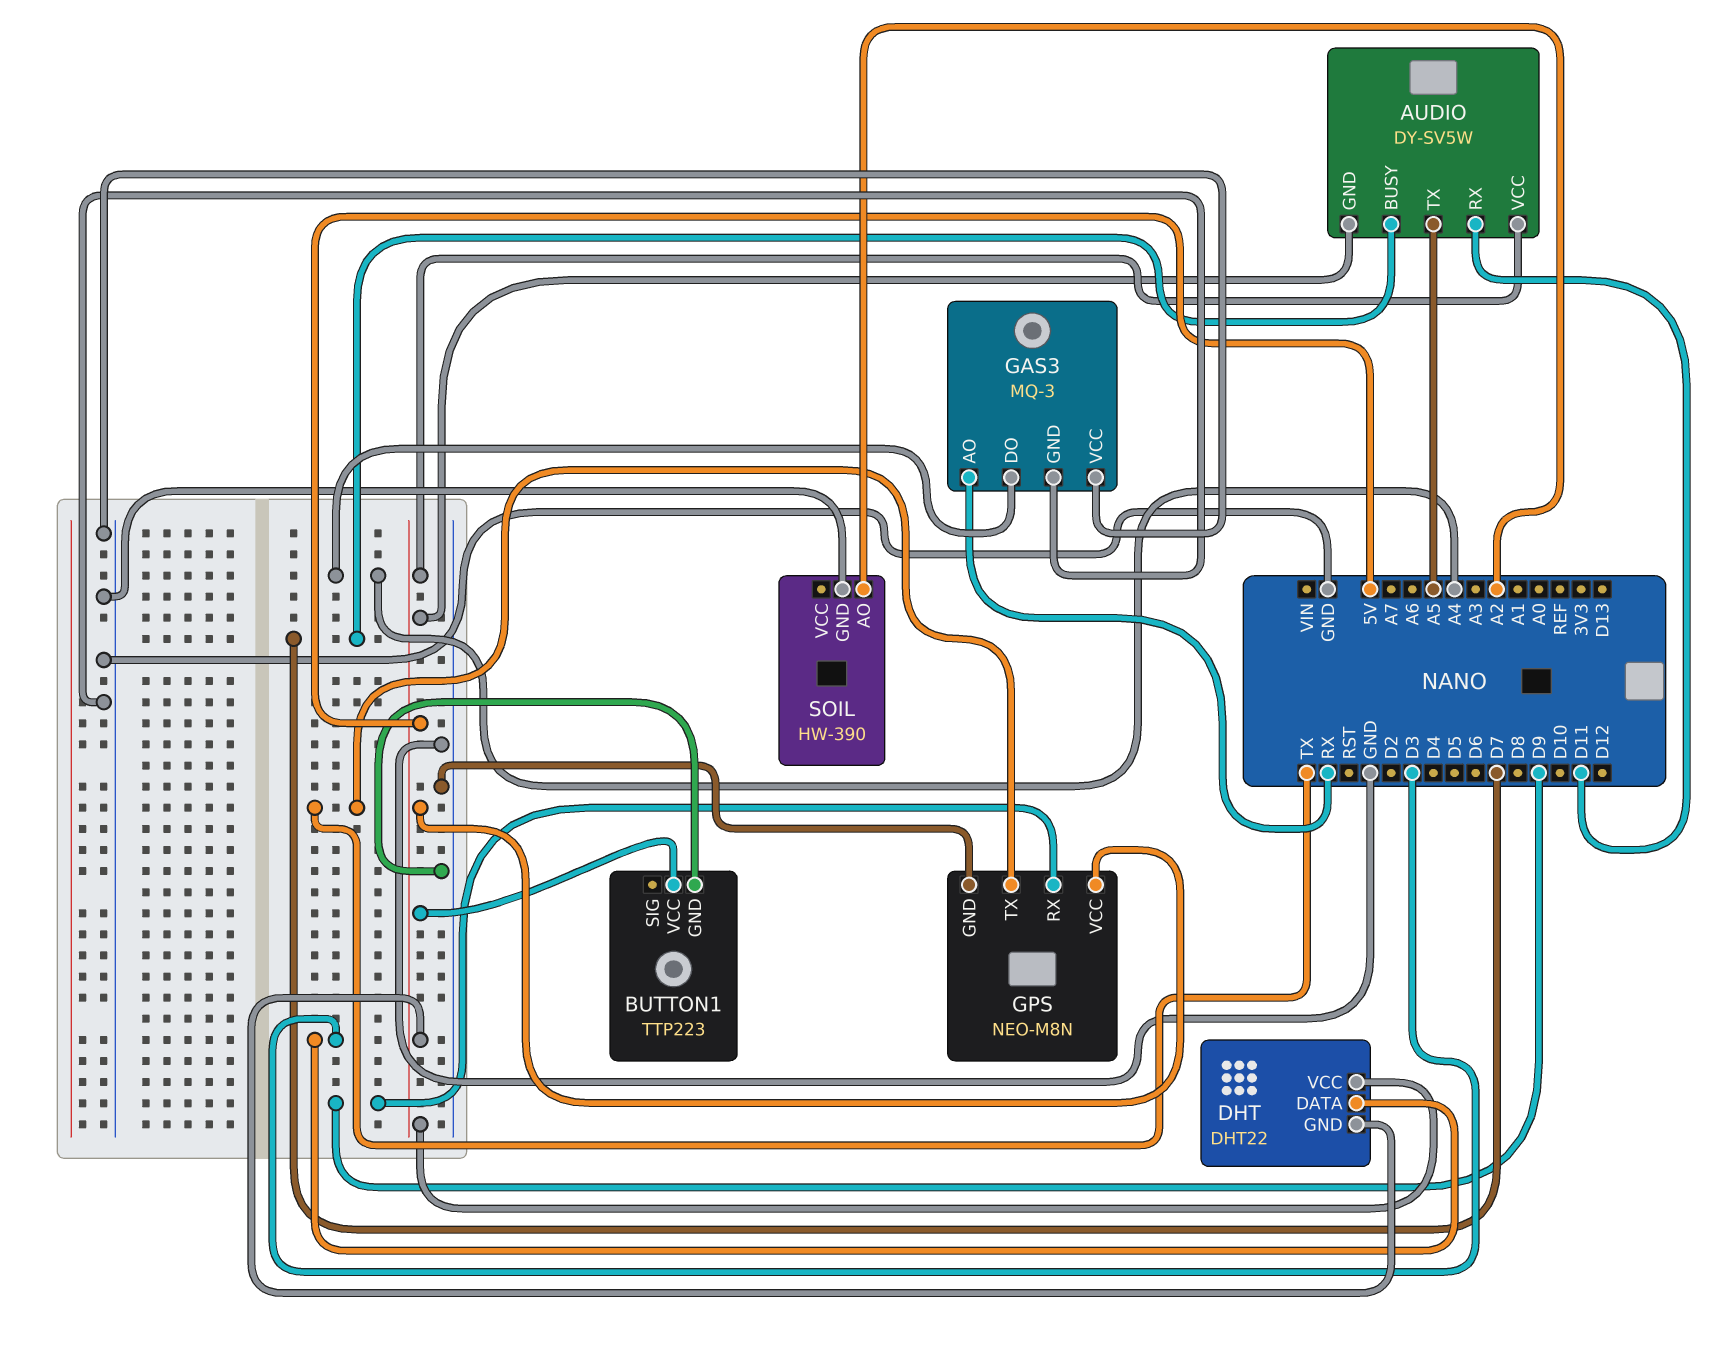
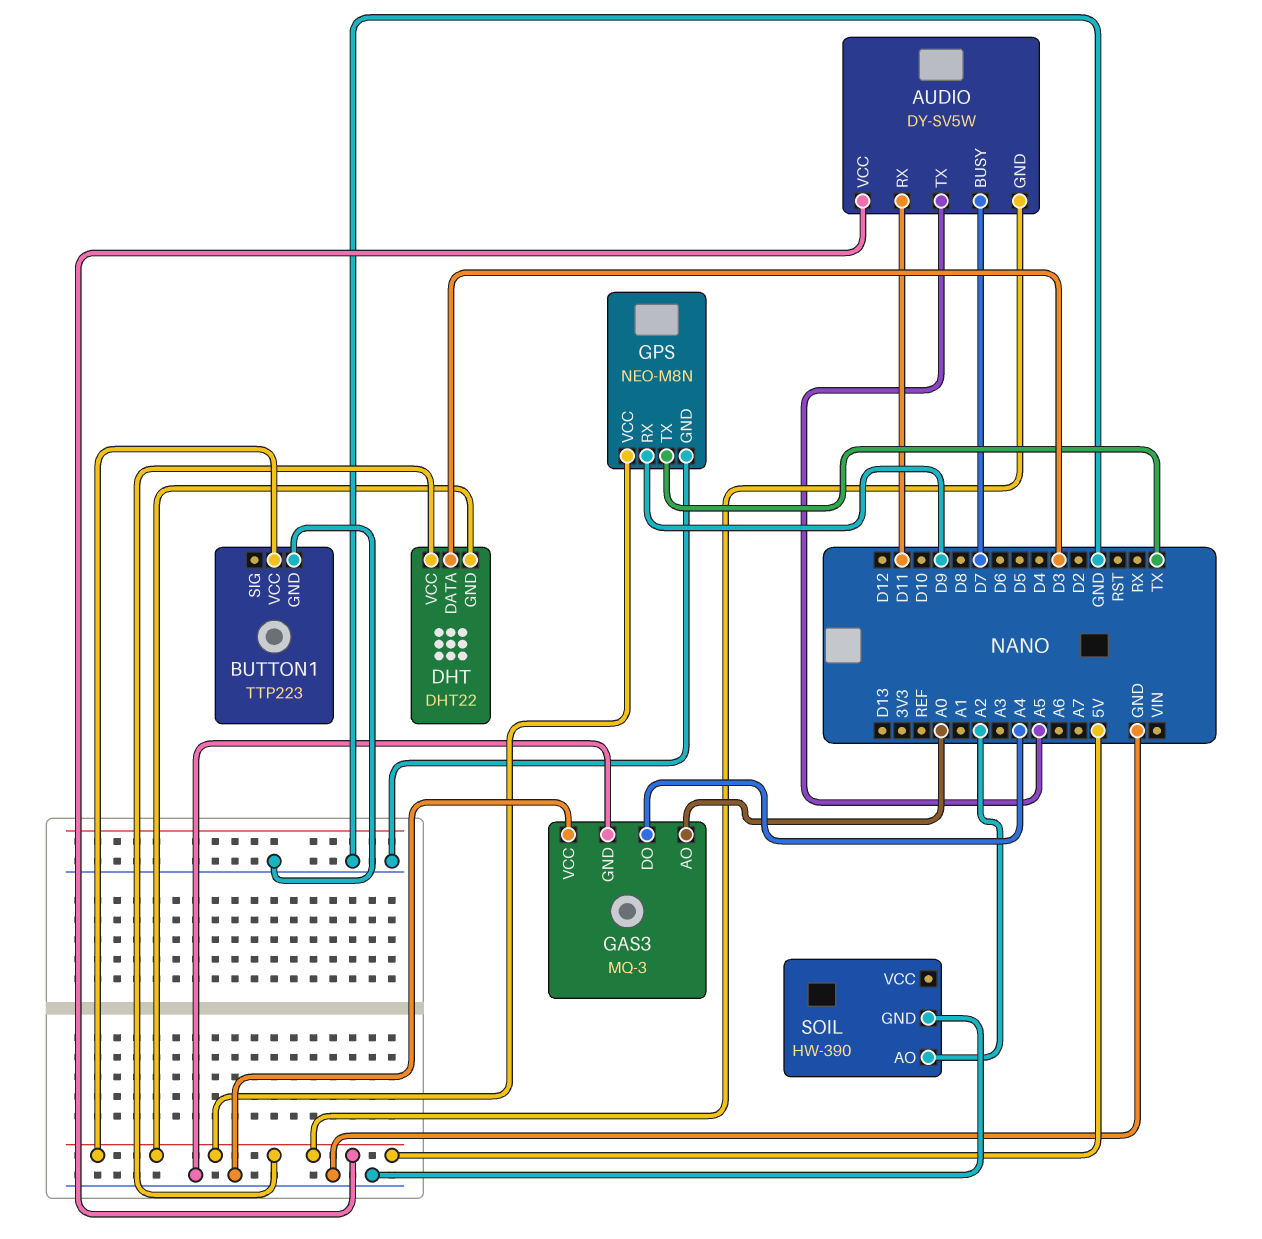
GAS3 pin AO: RX -> A0

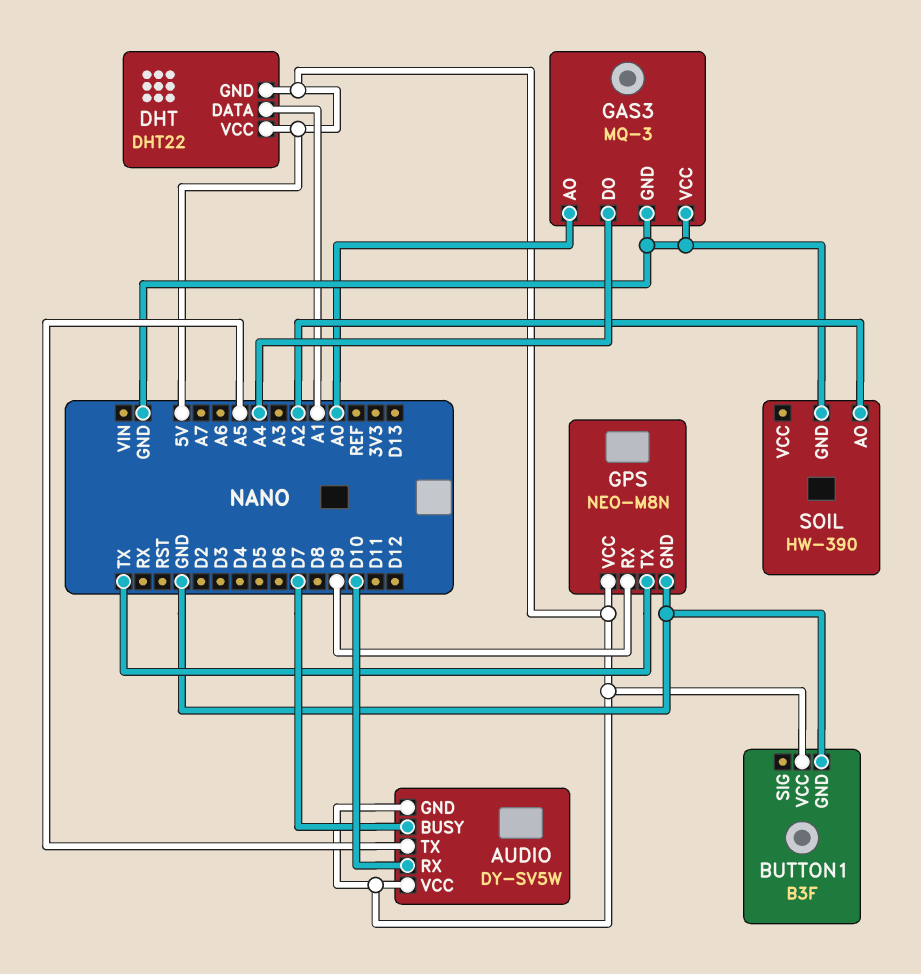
AUDIO pin RX: D11 -> D10
BUTTON1: TTP223 -> B3F
DHT pin DATA: D3 -> A1

